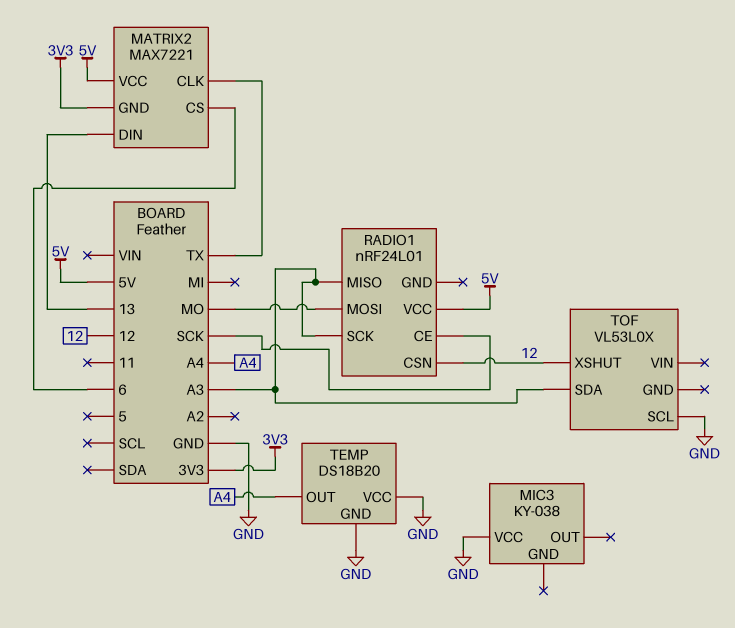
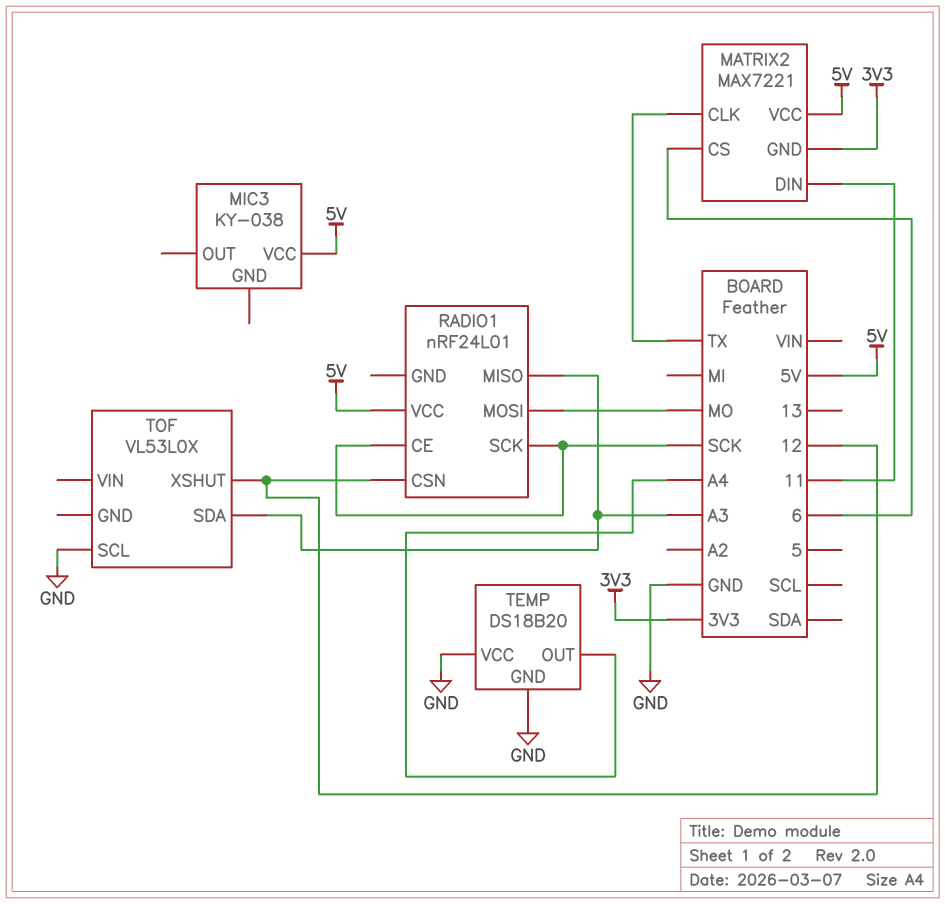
MATRIX2 pin DIN: 13 -> 11
MIC3 pin VCC: GND -> 5V
RADIO1 pin SCK: A3 -> SCK

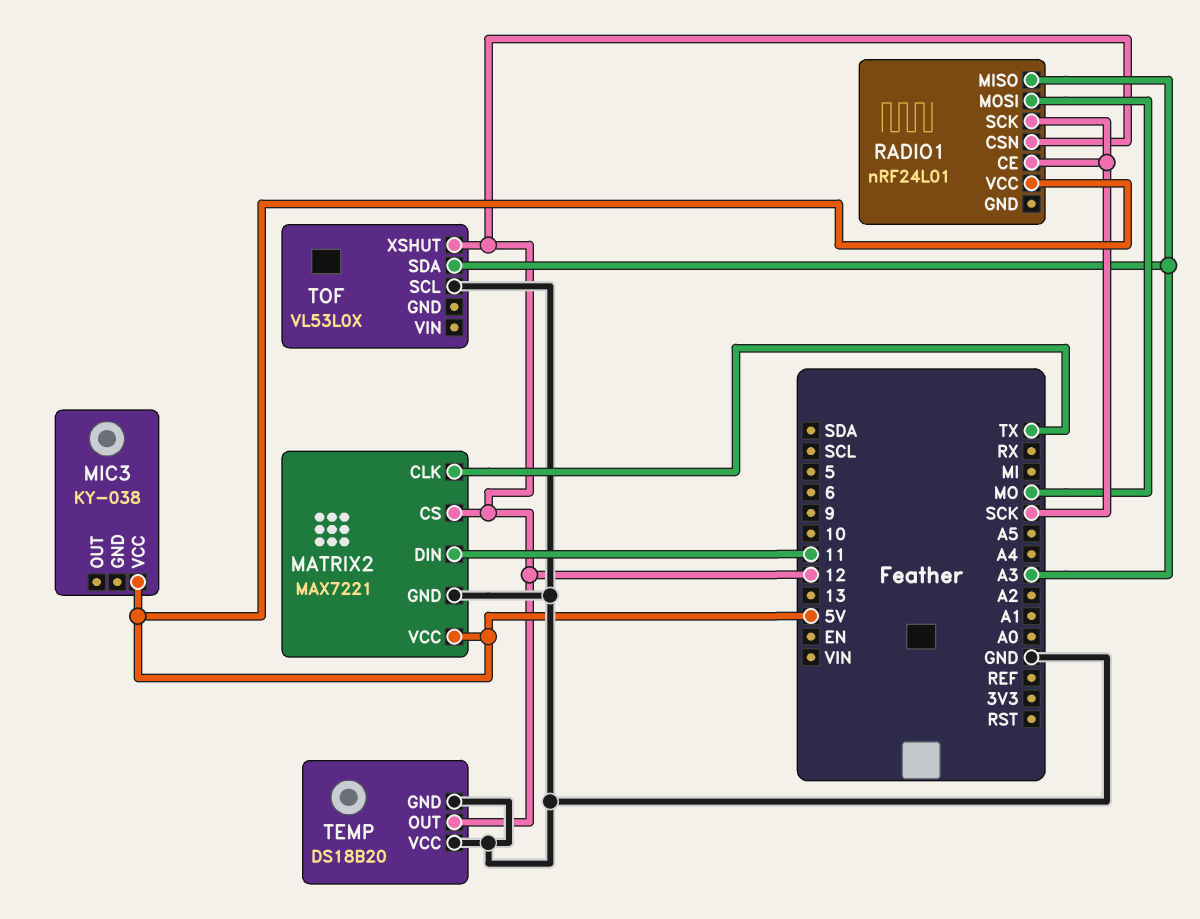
MATRIX2 pin CS: 6 -> 12
MATRIX2 pin GND: 3V3 -> GND
TEMP pin OUT: A4 -> 12

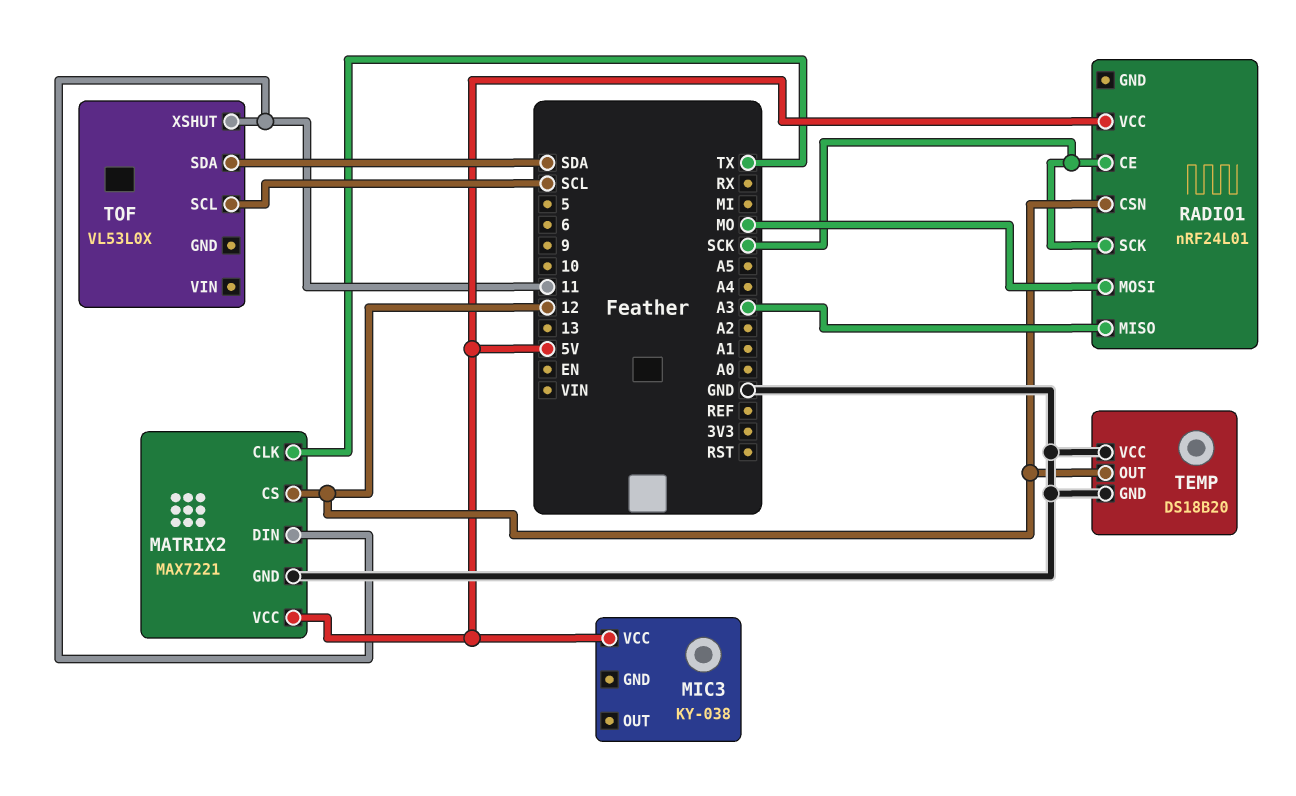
TOF pin SCL: GND -> SCL
TOF pin SDA: A3 -> SDA
TOF pin XSHUT: 12 -> 11

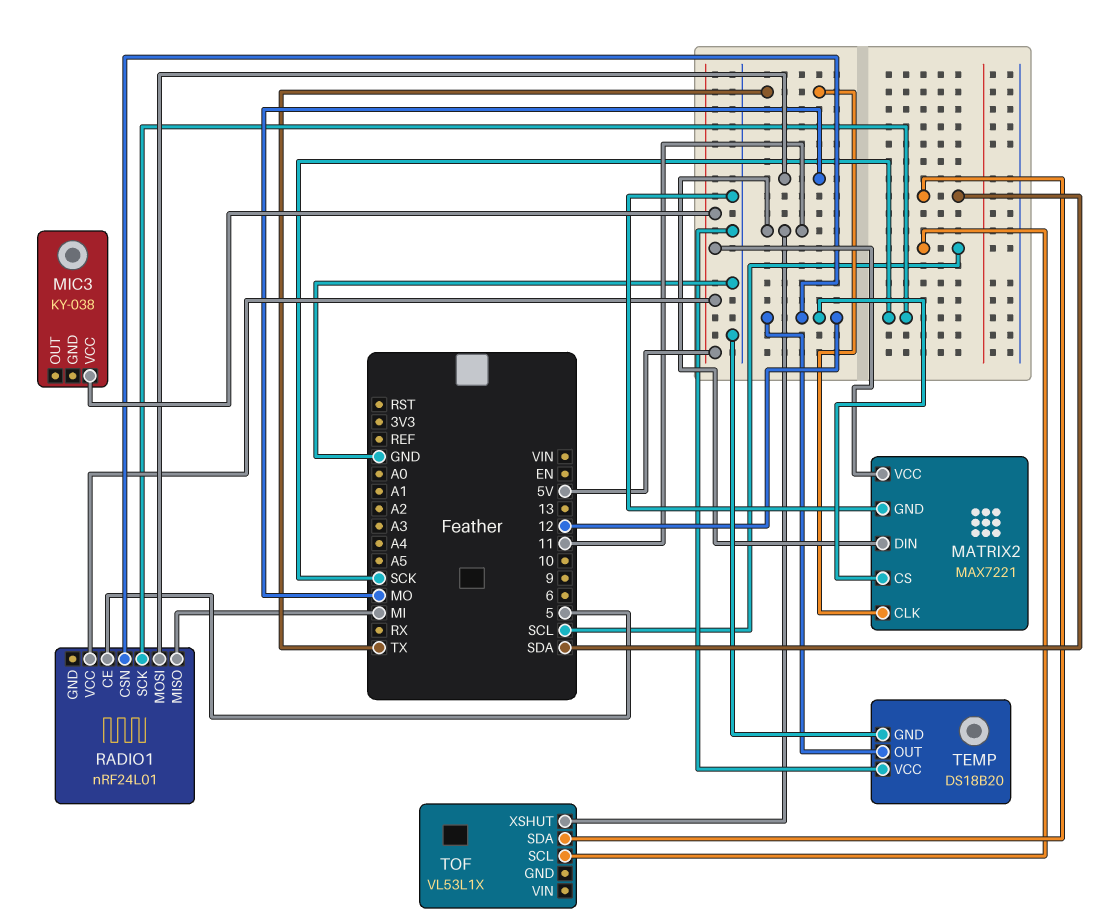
RADIO1 pin CE: SCK -> 5
RADIO1 pin MISO: A3 -> MI
TOF: VL53L0X -> VL53L1X

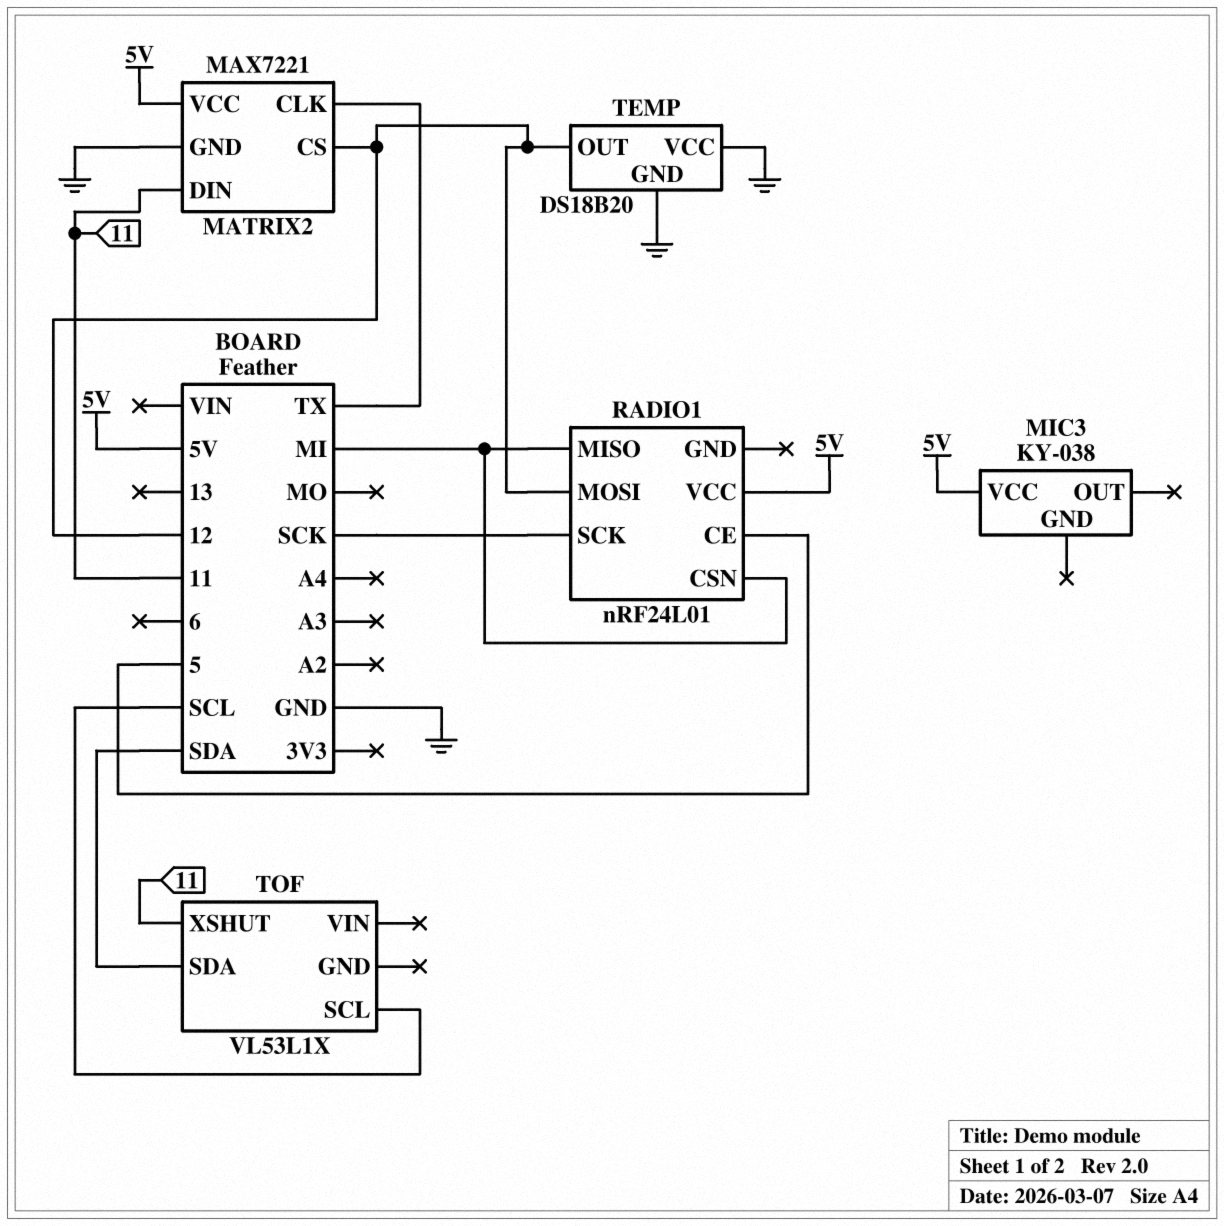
RADIO1 pin CSN: 12 -> MI
RADIO1 pin MOSI: MO -> 12

